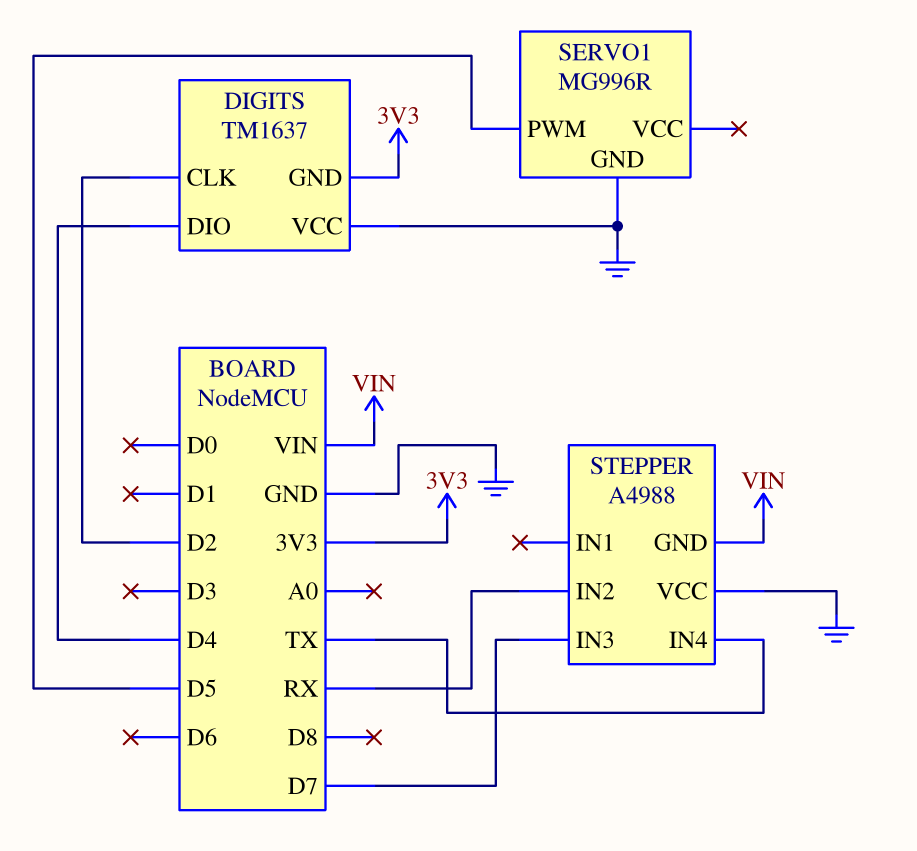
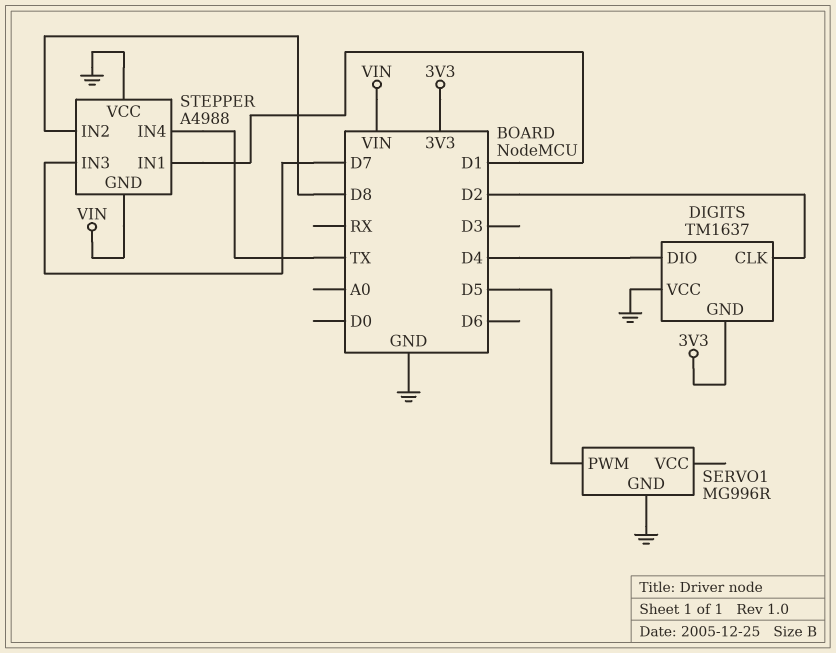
STEPPER pin IN1: none -> D1
STEPPER pin IN2: RX -> D8

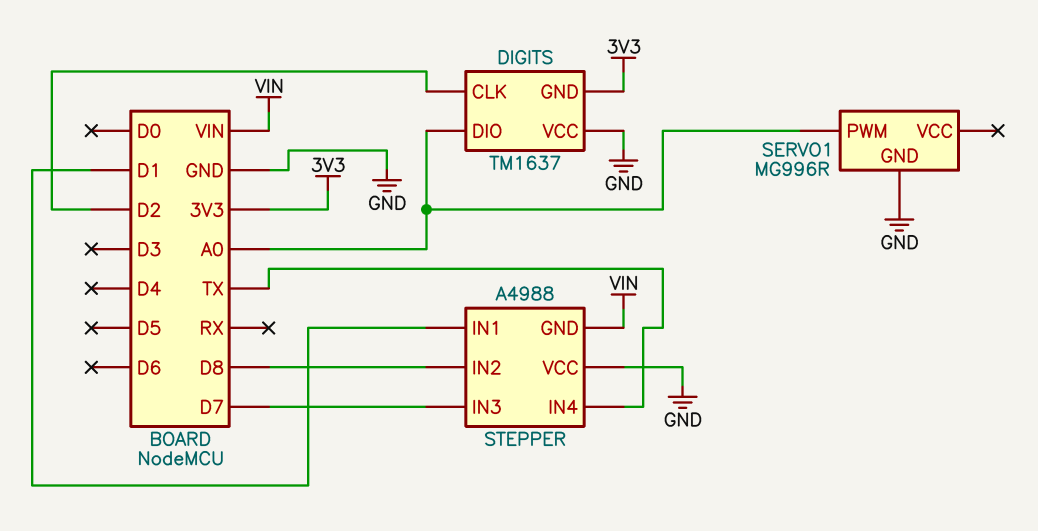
DIGITS pin DIO: D4 -> A0
SERVO1 pin PWM: D5 -> A0

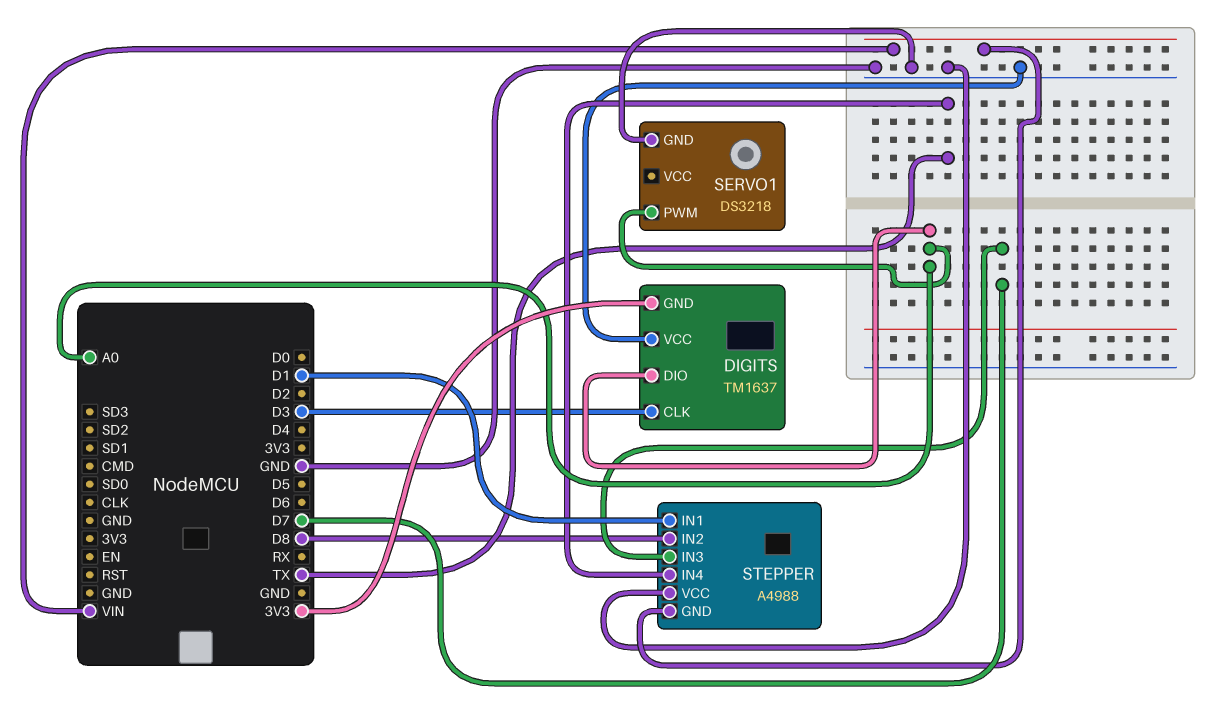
DIGITS pin CLK: D2 -> D3
SERVO1: MG996R -> DS3218

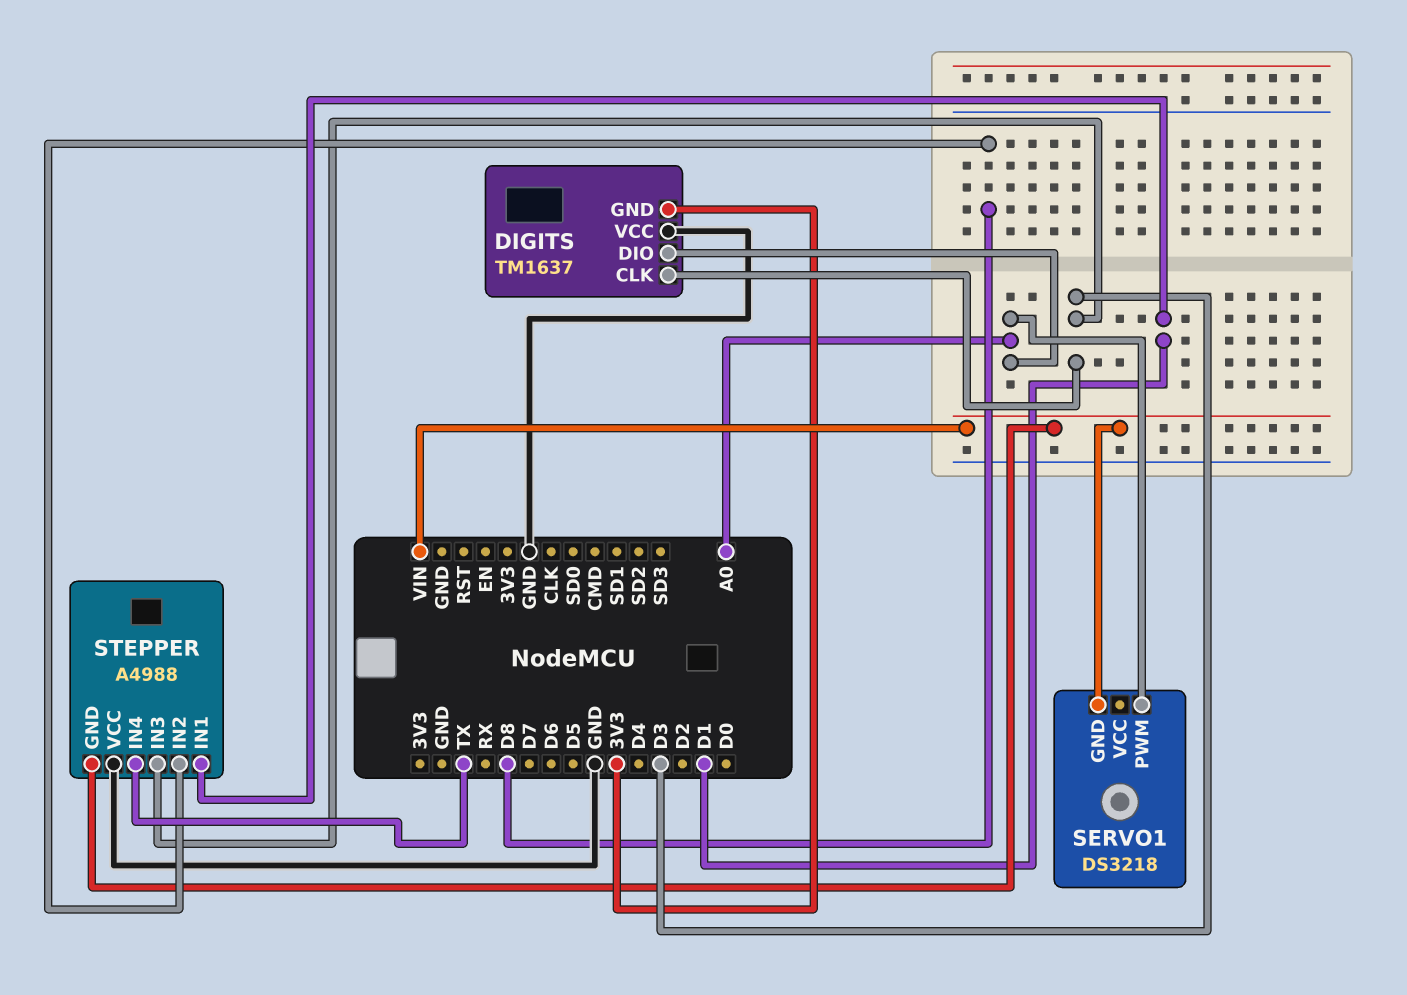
SERVO1 pin GND: GND -> VIN
STEPPER pin IN3: D7 -> D3

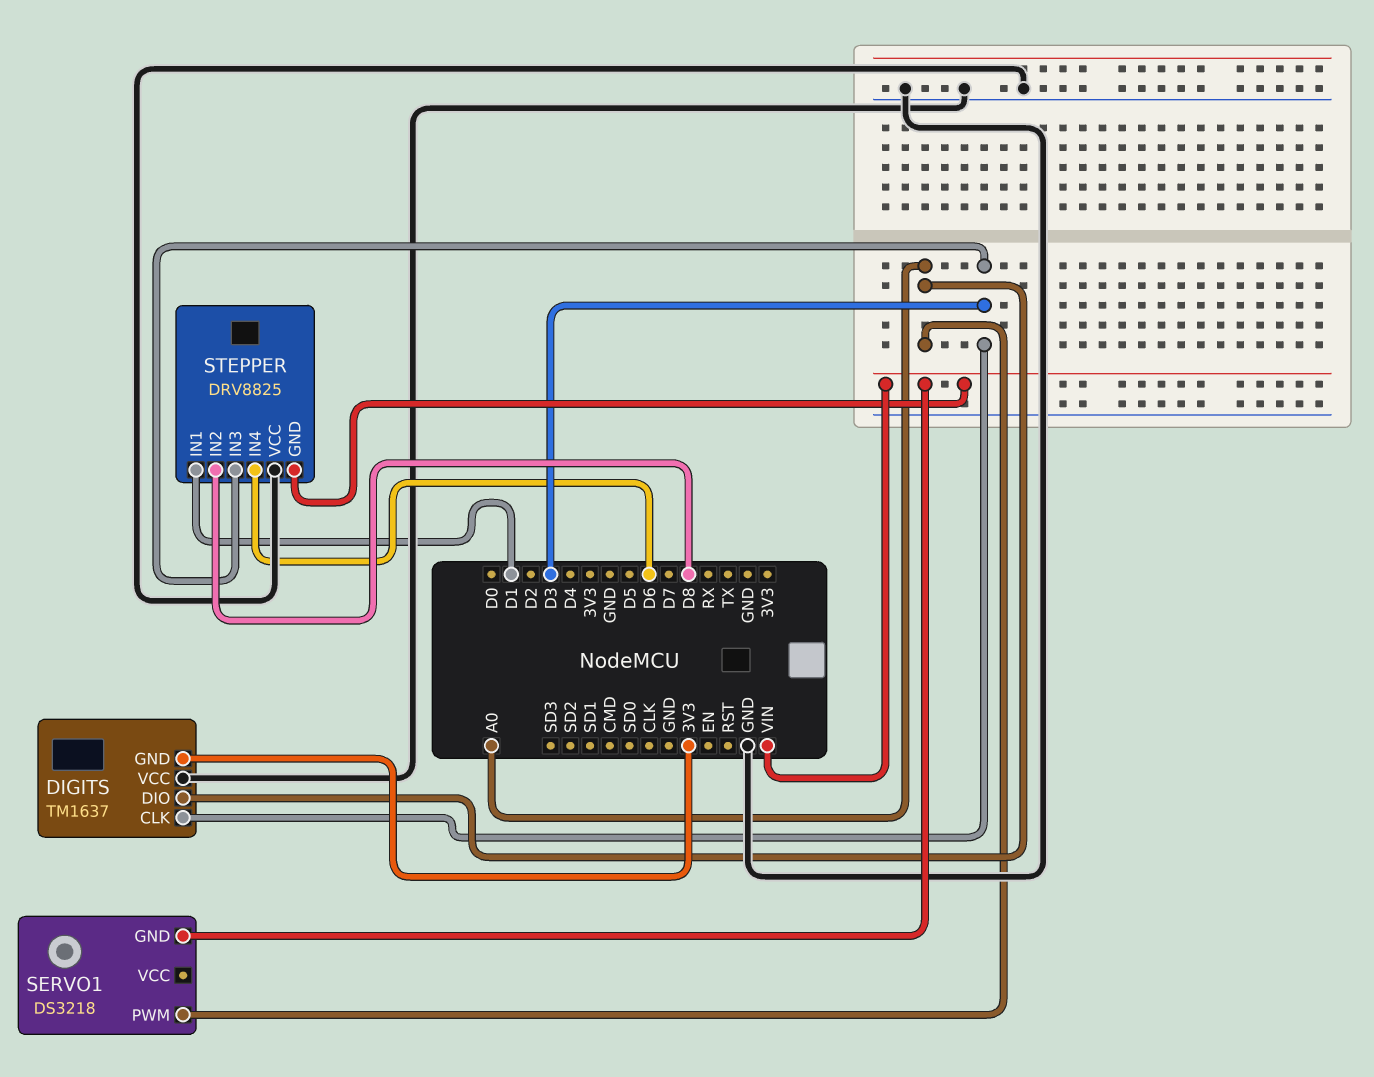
STEPPER: A4988 -> DRV8825
STEPPER pin IN4: TX -> D6

